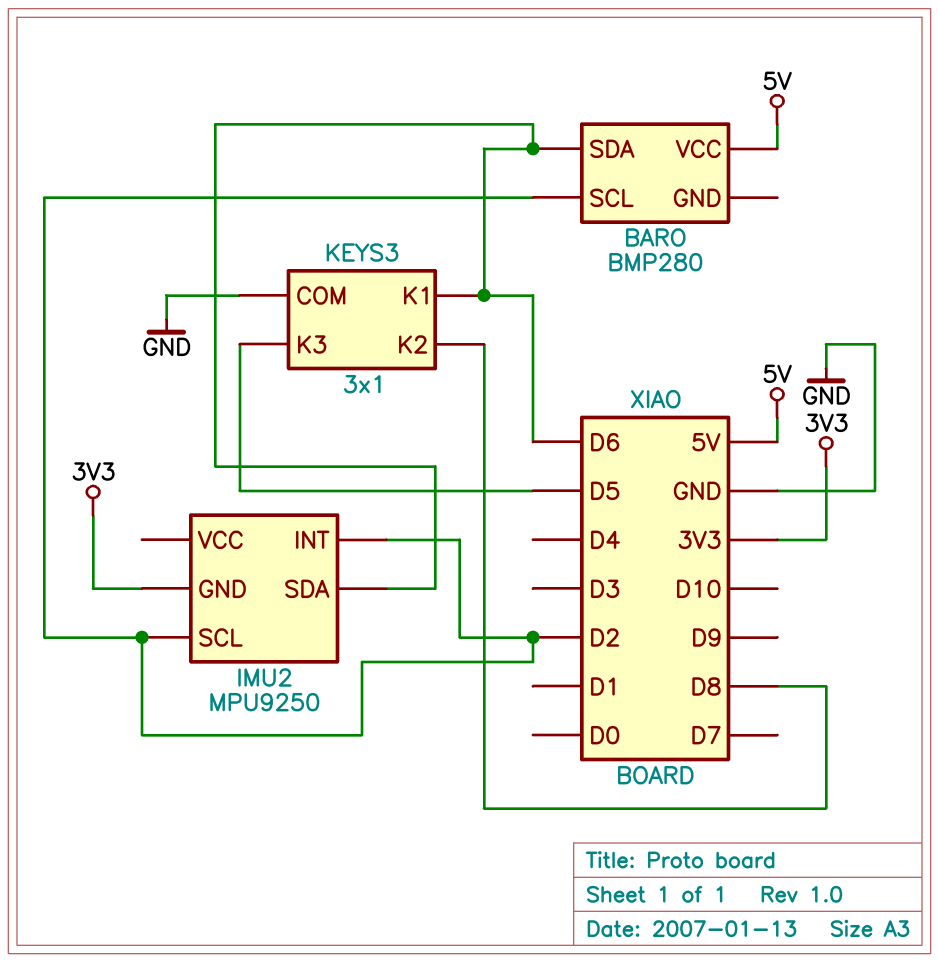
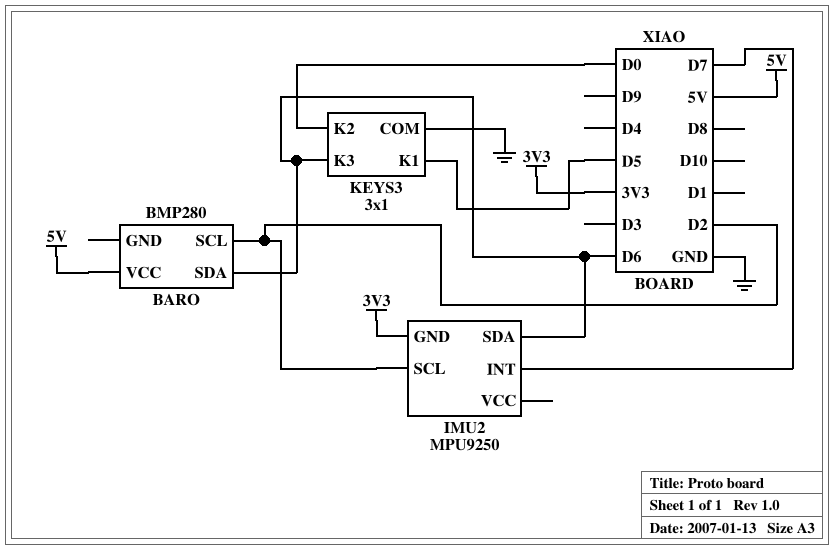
IMU2 pin INT: D2 -> D7
KEYS3 pin K1: D6 -> D5
KEYS3 pin K2: D8 -> D0
KEYS3 pin K3: D5 -> D6

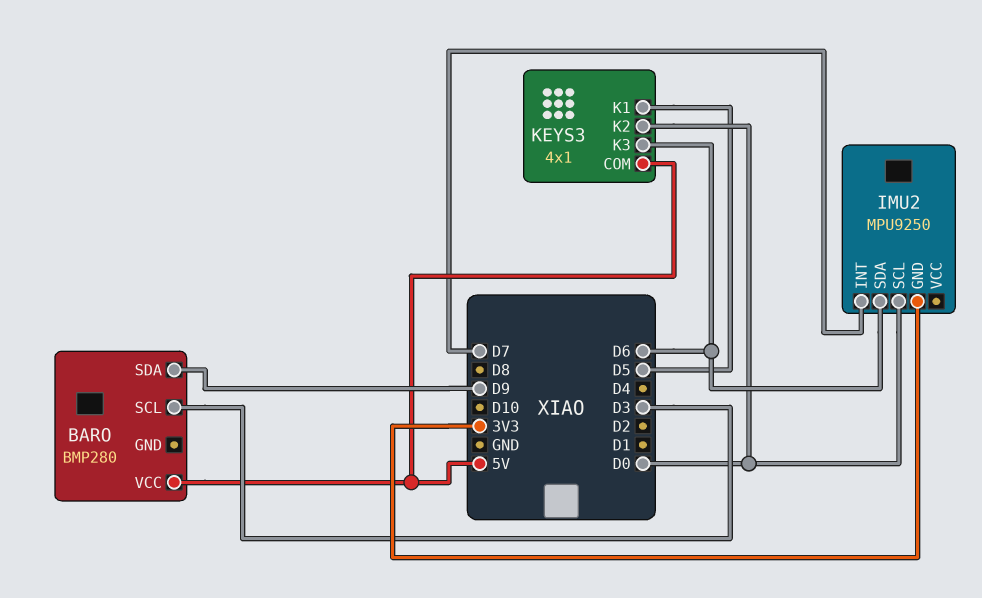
BARO pin SCL: D2 -> D3
BARO pin SDA: D6 -> D9
IMU2 pin SCL: D2 -> D0
KEYS3: 3x1 -> 4x1
KEYS3 pin COM: GND -> 5V

